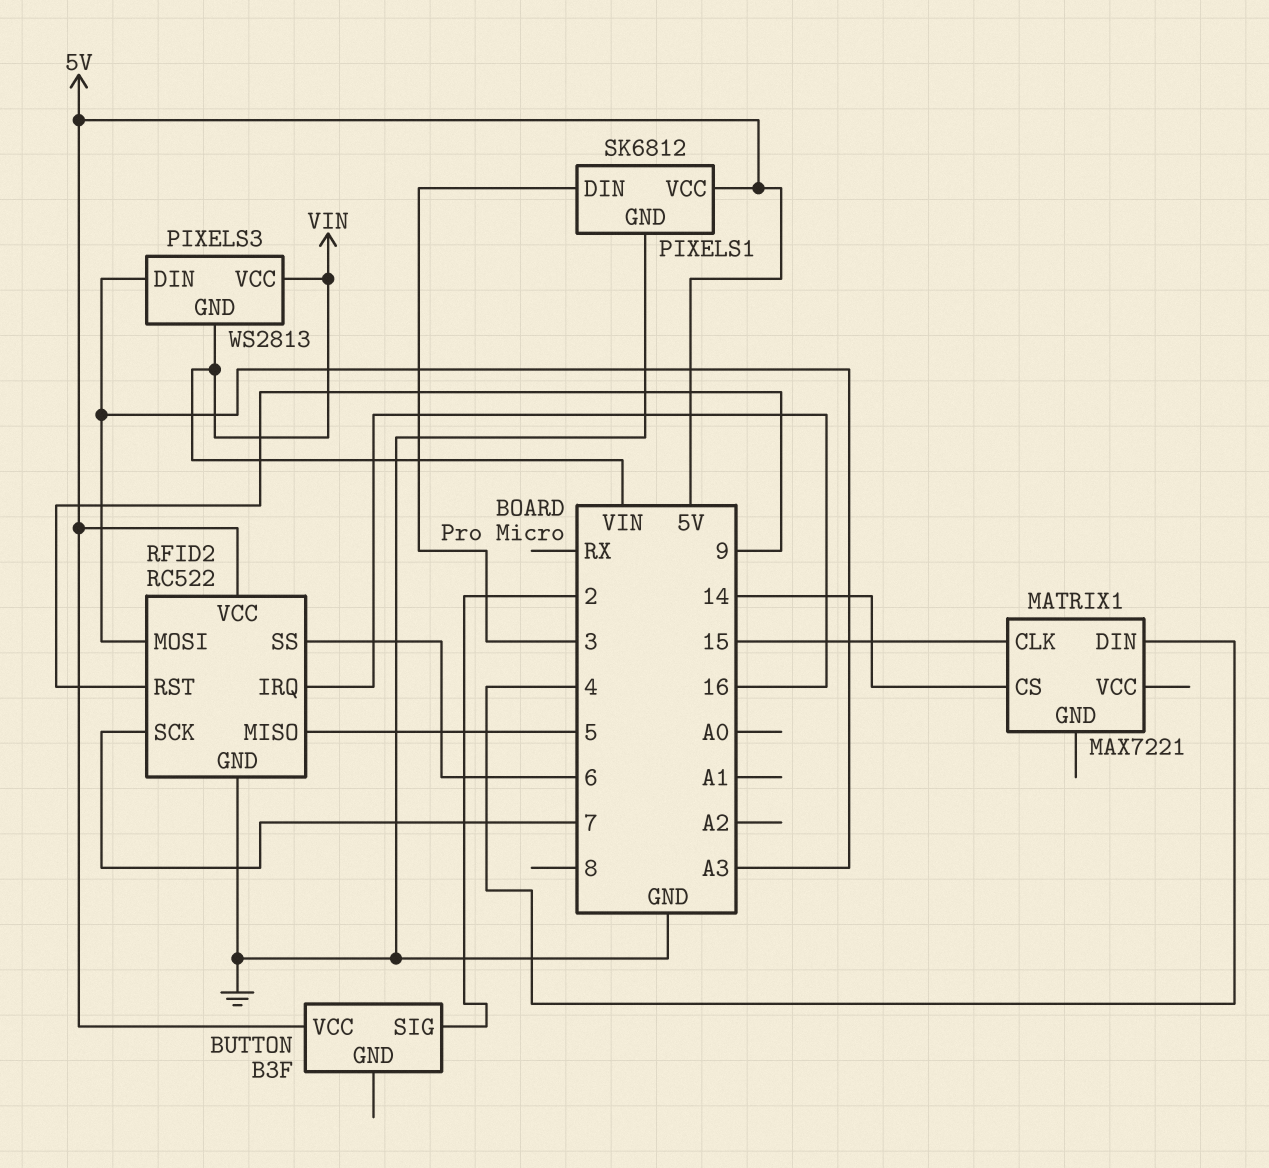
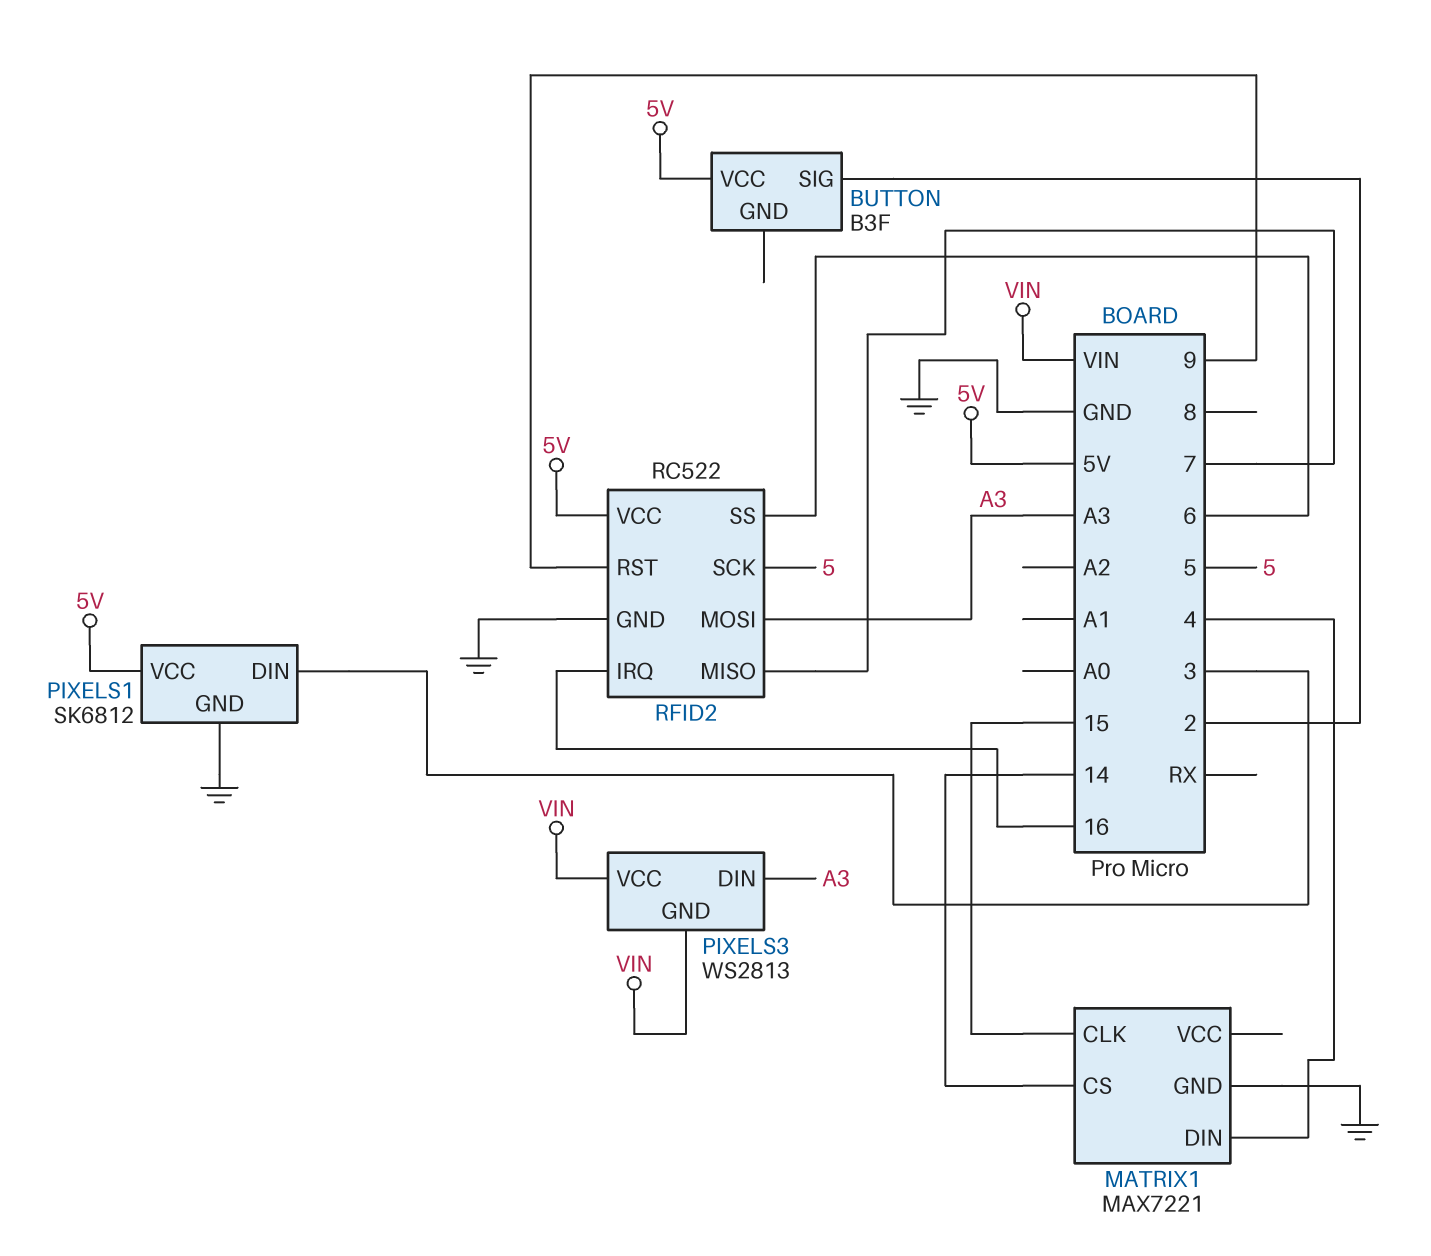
MATRIX1 pin GND: none -> GND
RFID2 pin MISO: 5 -> 7
RFID2 pin SCK: 7 -> 5

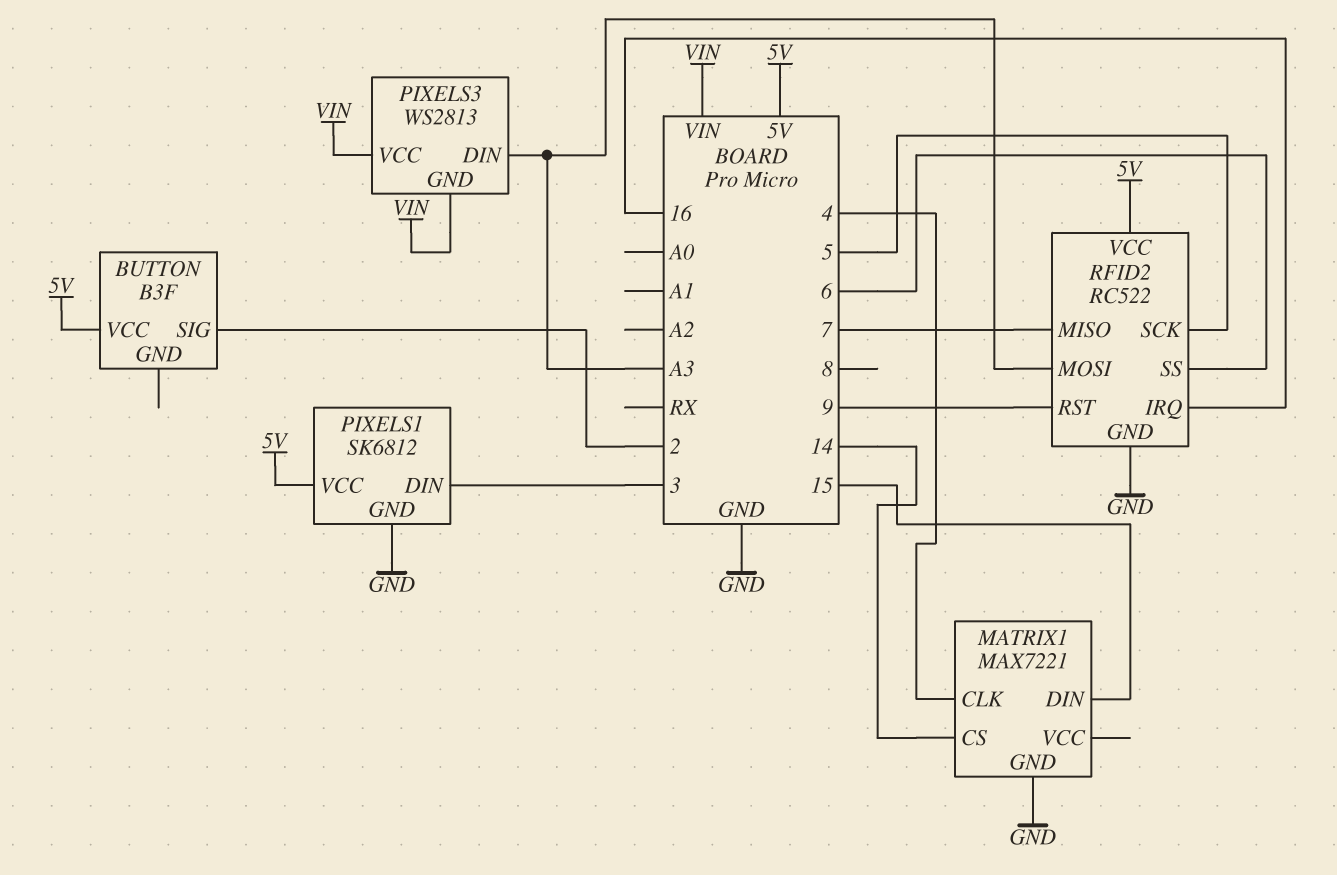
MATRIX1 pin CLK: 15 -> 4
MATRIX1 pin DIN: 4 -> 15

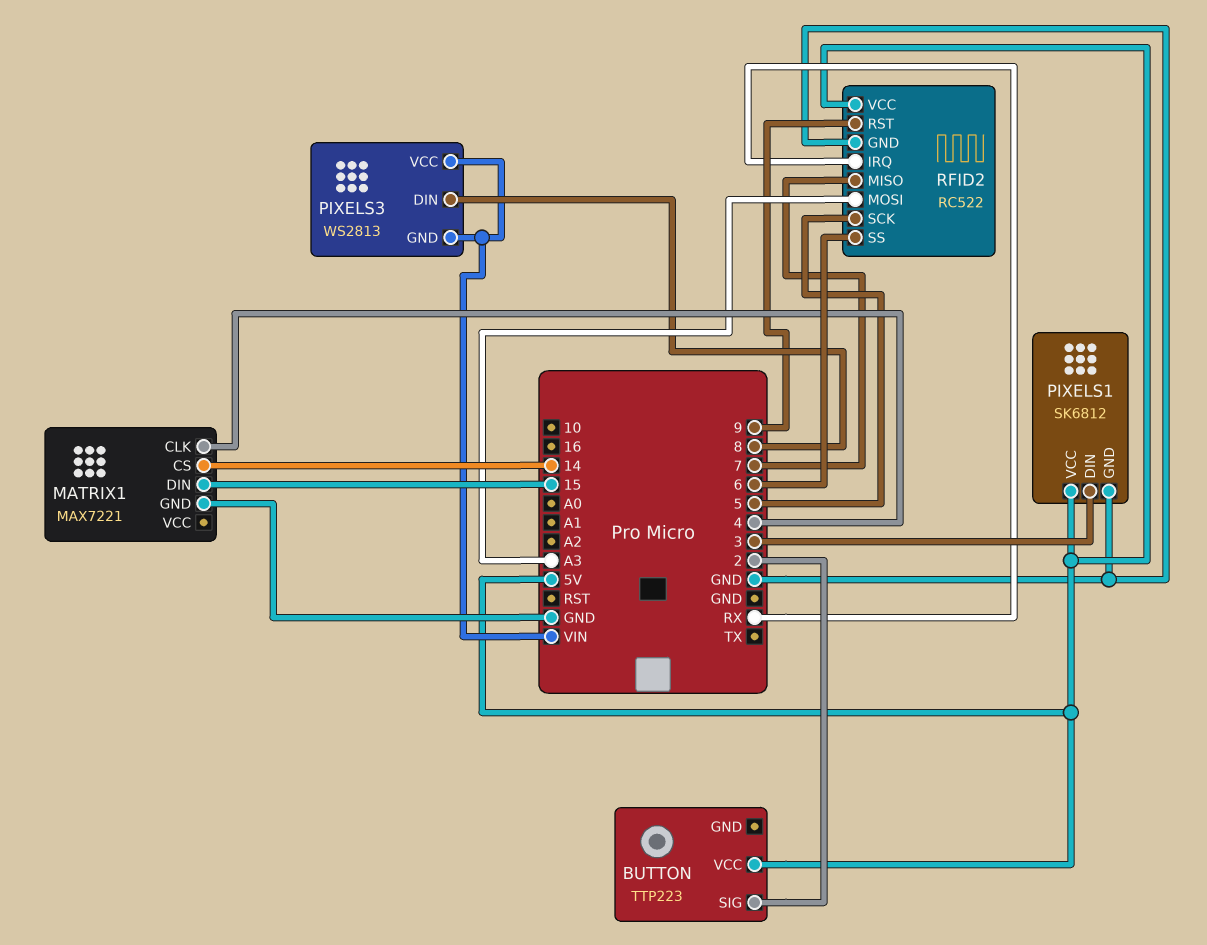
BUTTON: B3F -> TTP223
PIXELS3 pin DIN: A3 -> 8
RFID2 pin IRQ: 16 -> RX

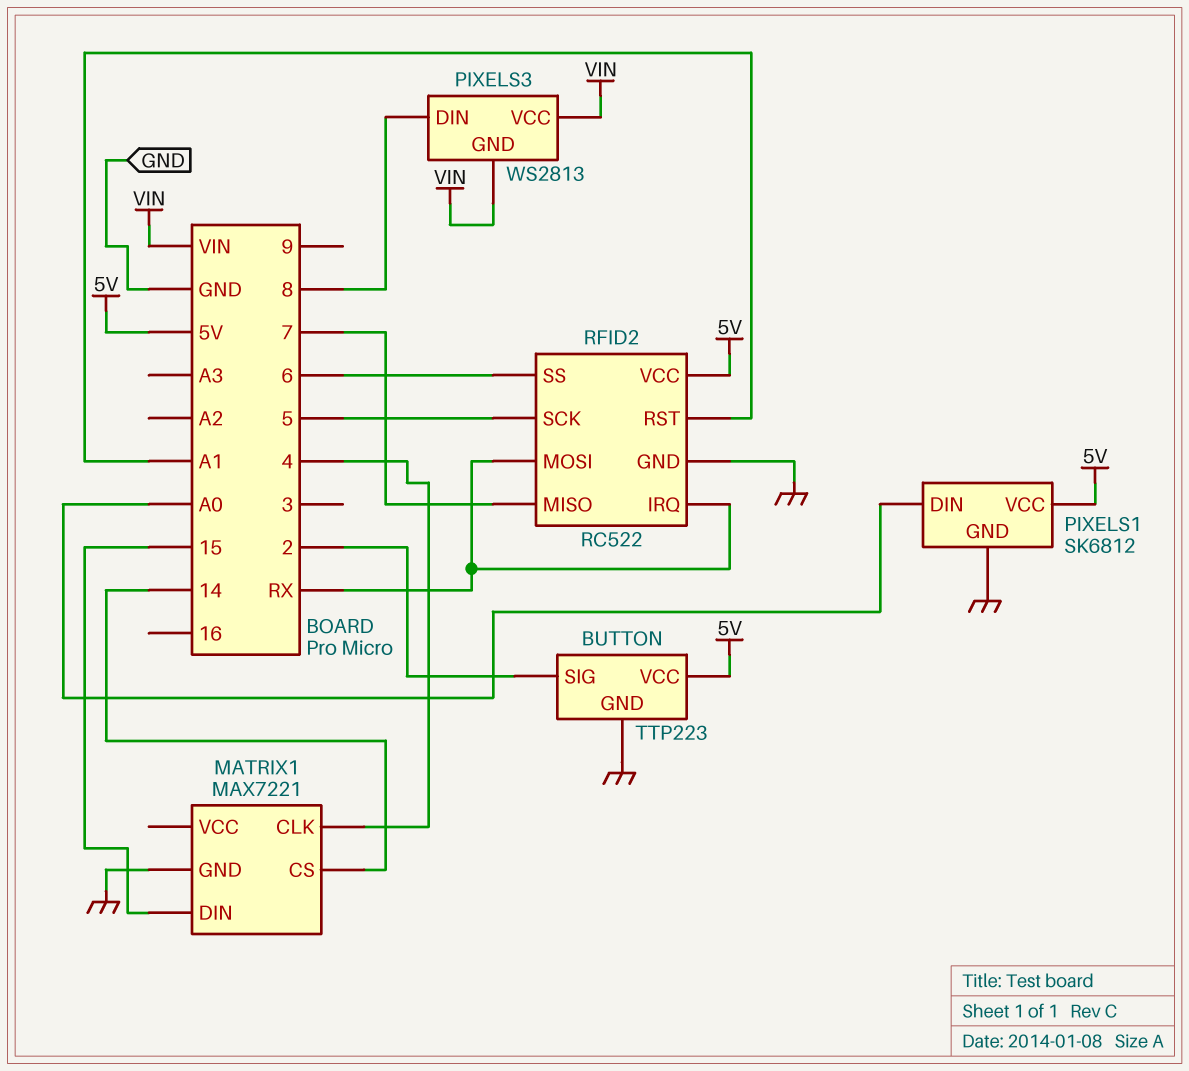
BUTTON pin GND: none -> GND
PIXELS1 pin DIN: 3 -> A0
RFID2 pin MOSI: A3 -> RX
RFID2 pin RST: 9 -> A1

